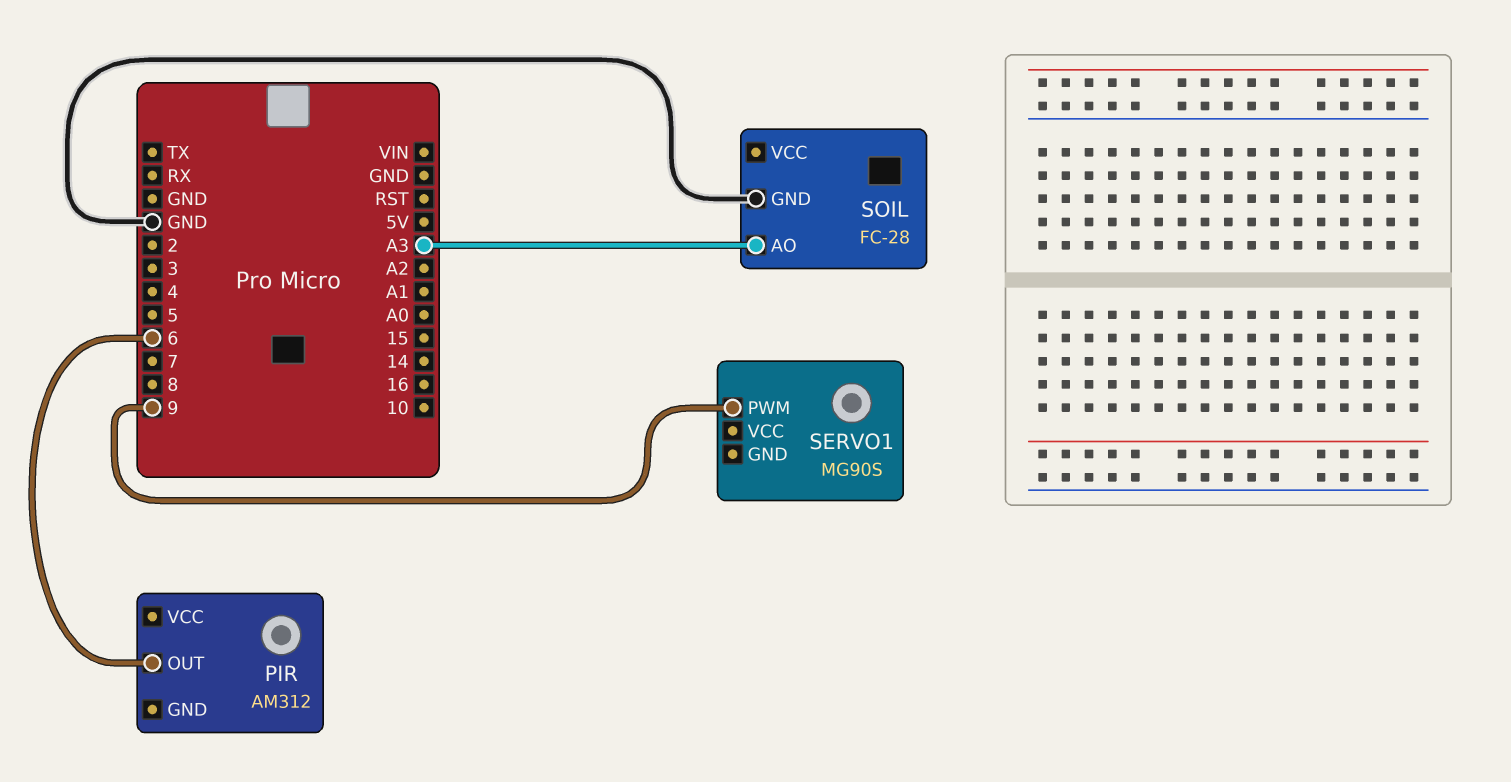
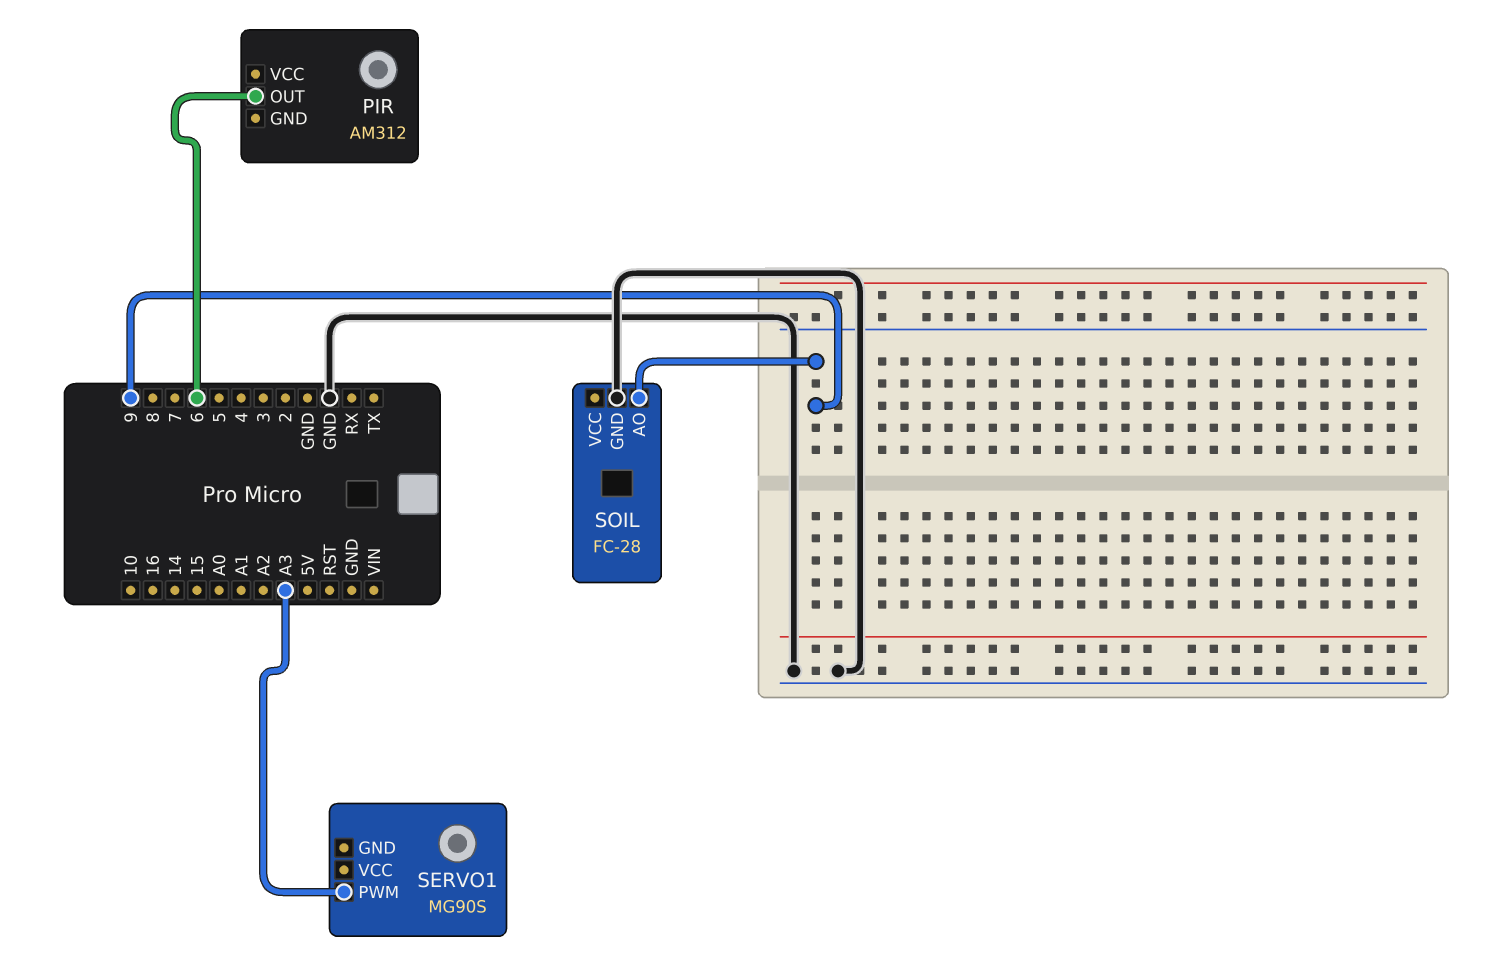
SERVO1 pin PWM: 9 -> A3
SOIL pin AO: A3 -> 9

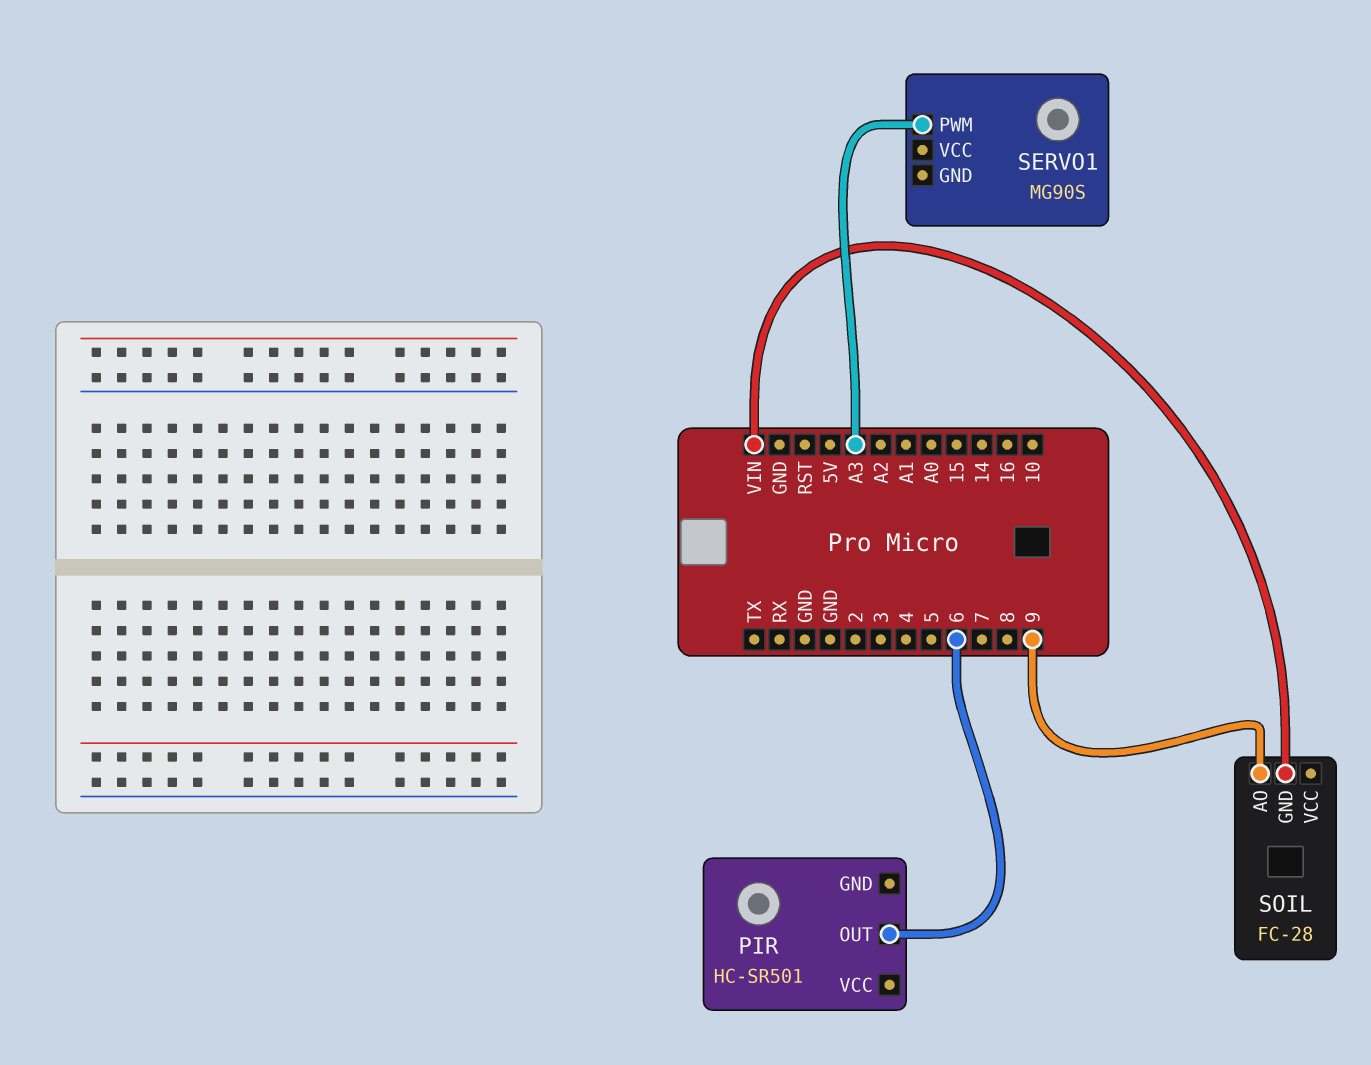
PIR: AM312 -> HC-SR501
SOIL pin GND: GND -> VIN

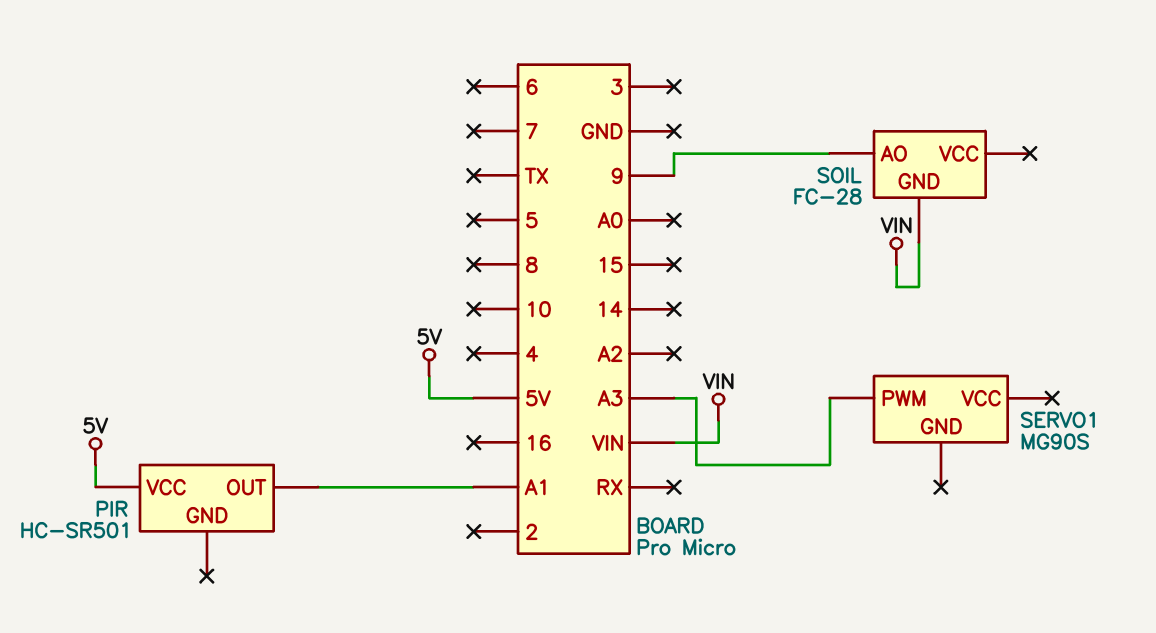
PIR pin OUT: 6 -> A1
PIR pin VCC: none -> 5V

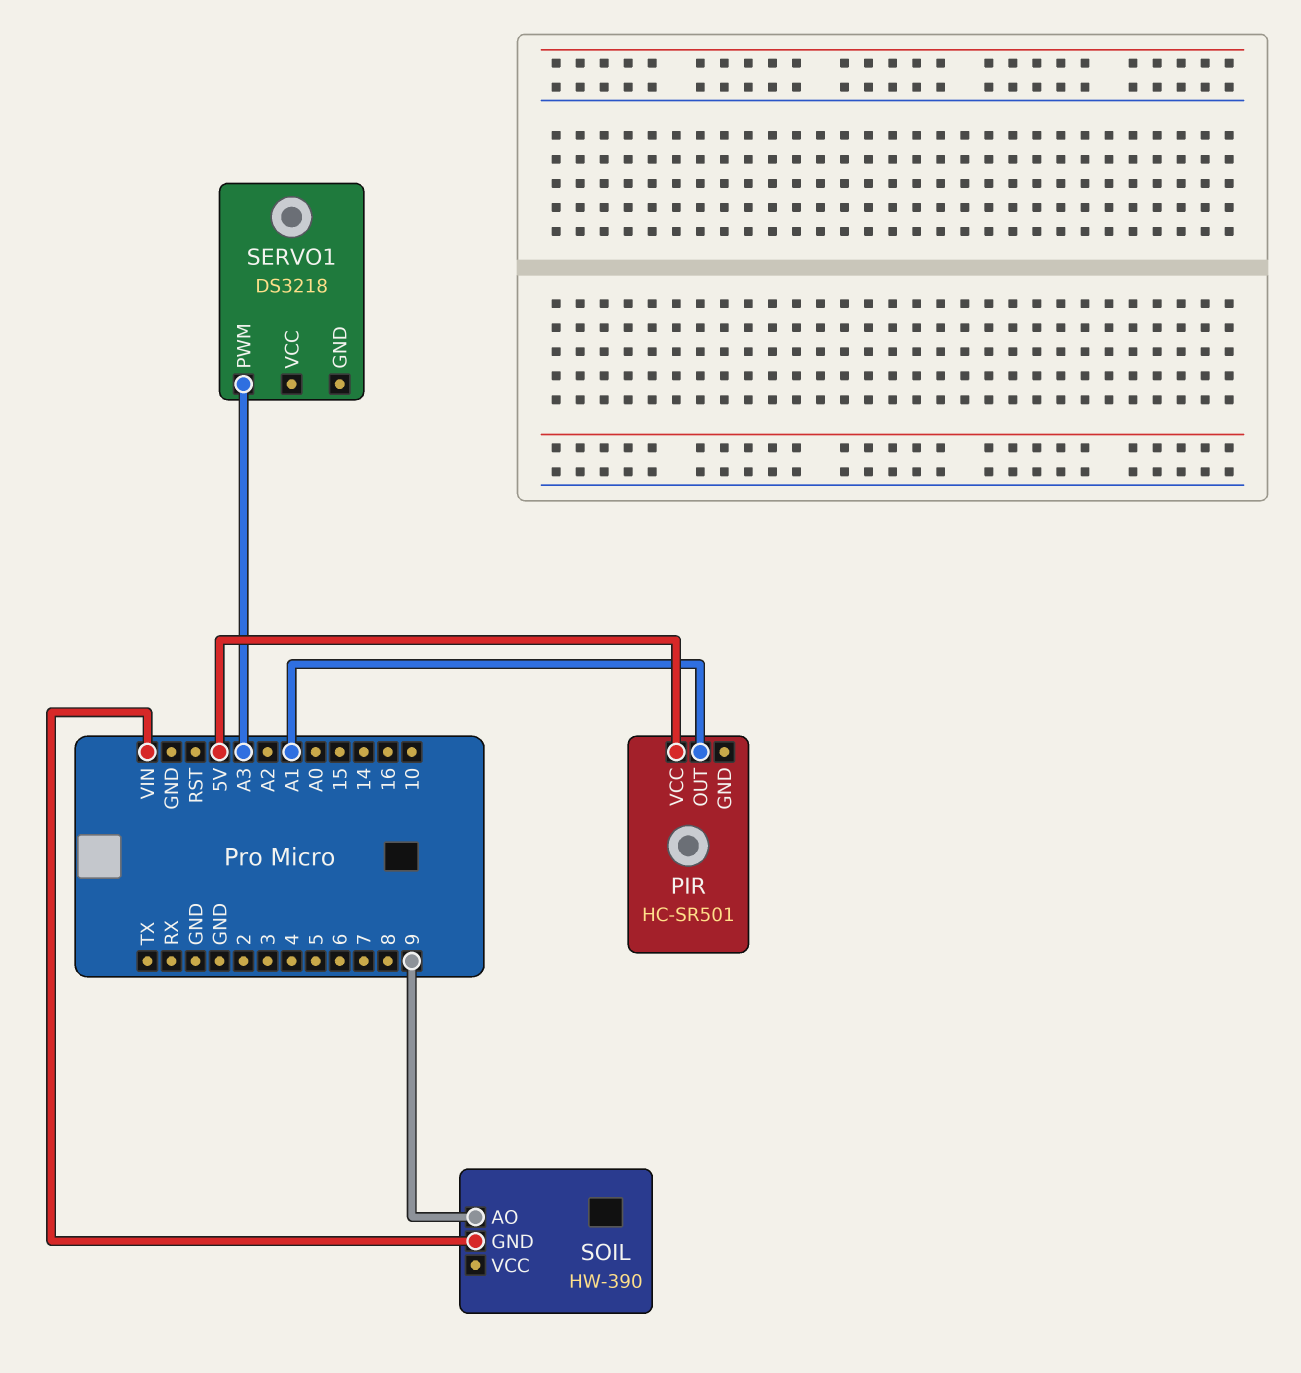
SERVO1: MG90S -> DS3218
SOIL: FC-28 -> HW-390

